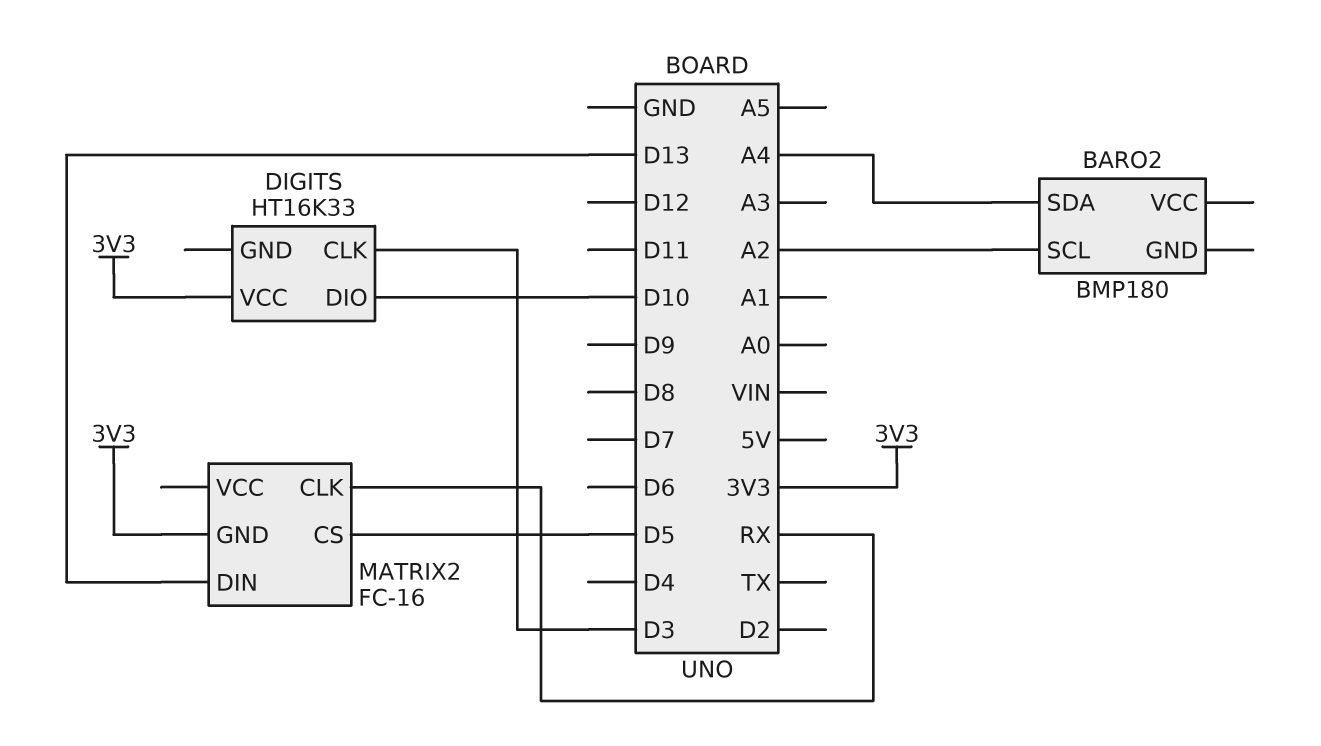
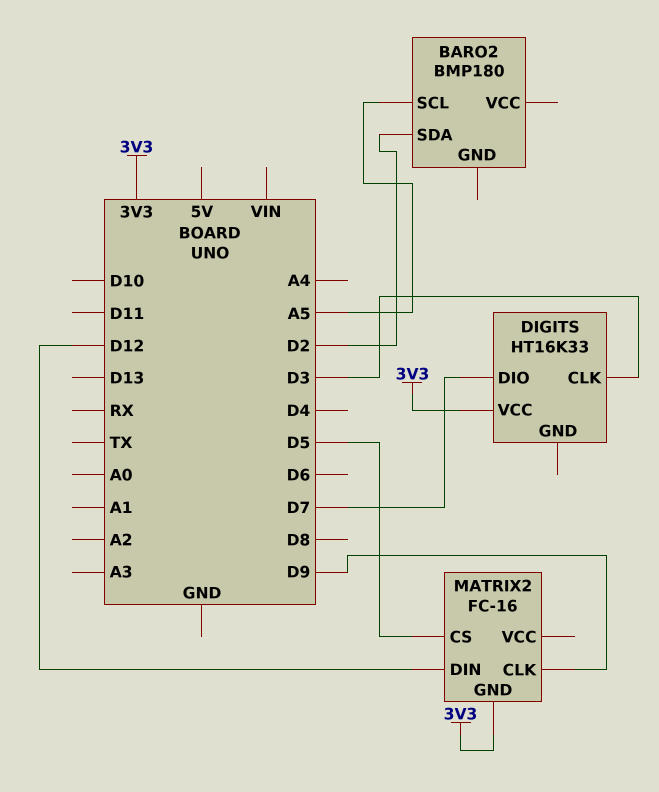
BARO2 pin SCL: A2 -> A5
BARO2 pin SDA: A4 -> D2
DIGITS pin DIO: D10 -> D7
MATRIX2 pin CLK: RX -> D9
MATRIX2 pin DIN: D13 -> D12

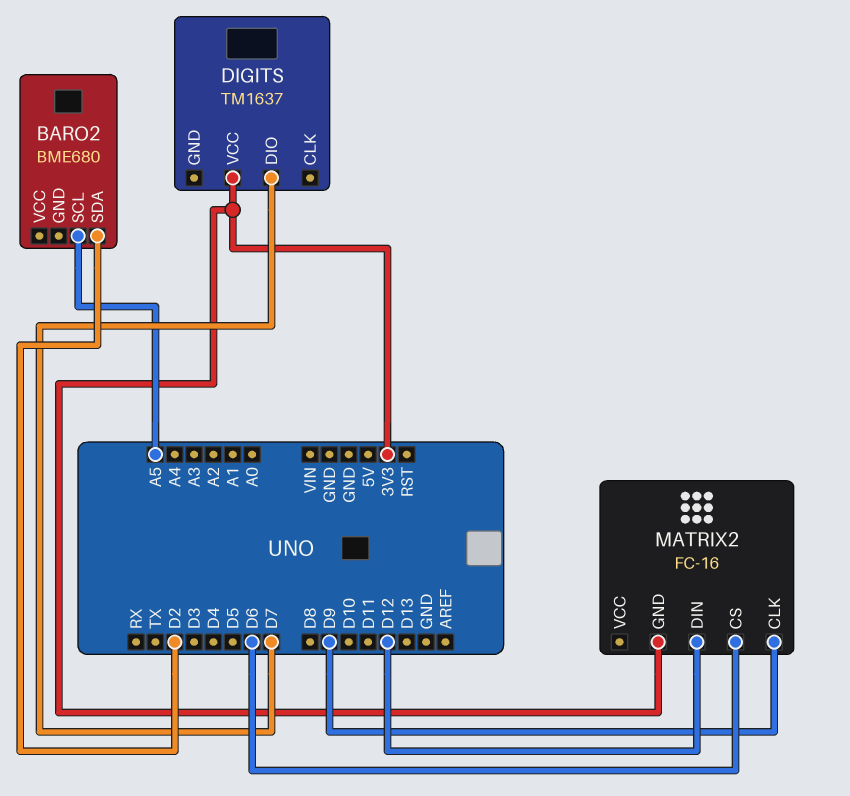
BARO2: BMP180 -> BME680
DIGITS: HT16K33 -> TM1637
DIGITS pin CLK: D3 -> none
MATRIX2 pin CS: D5 -> D6

